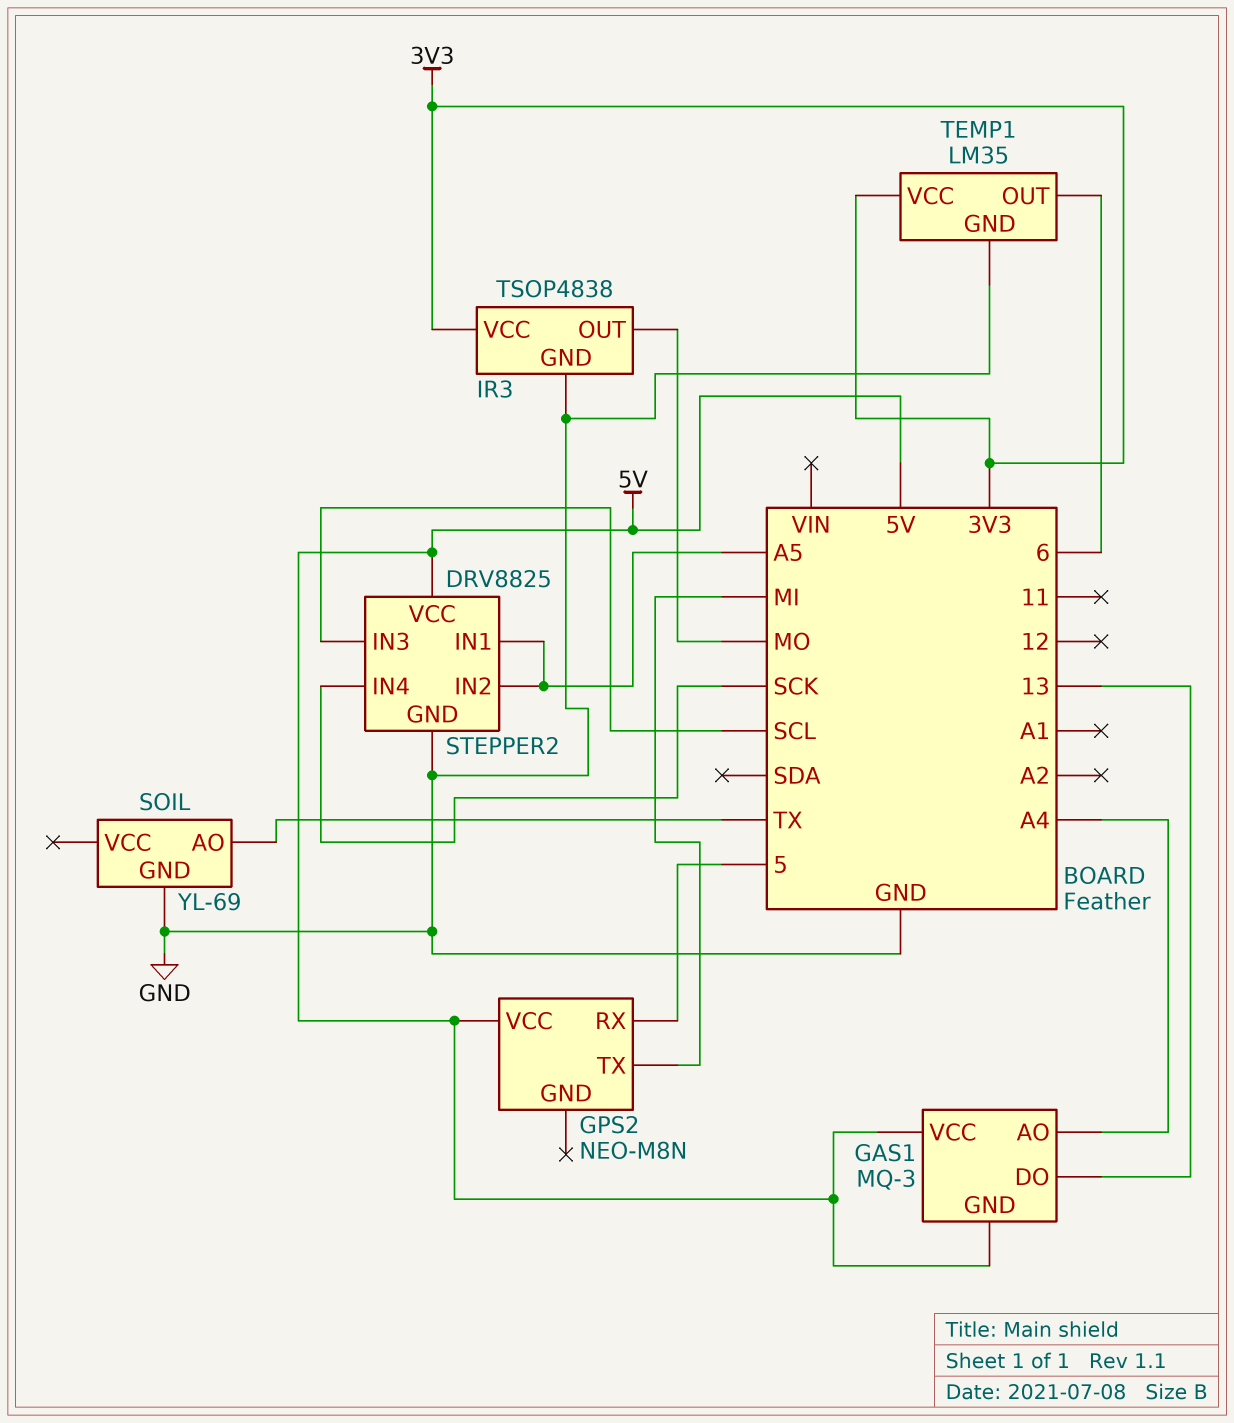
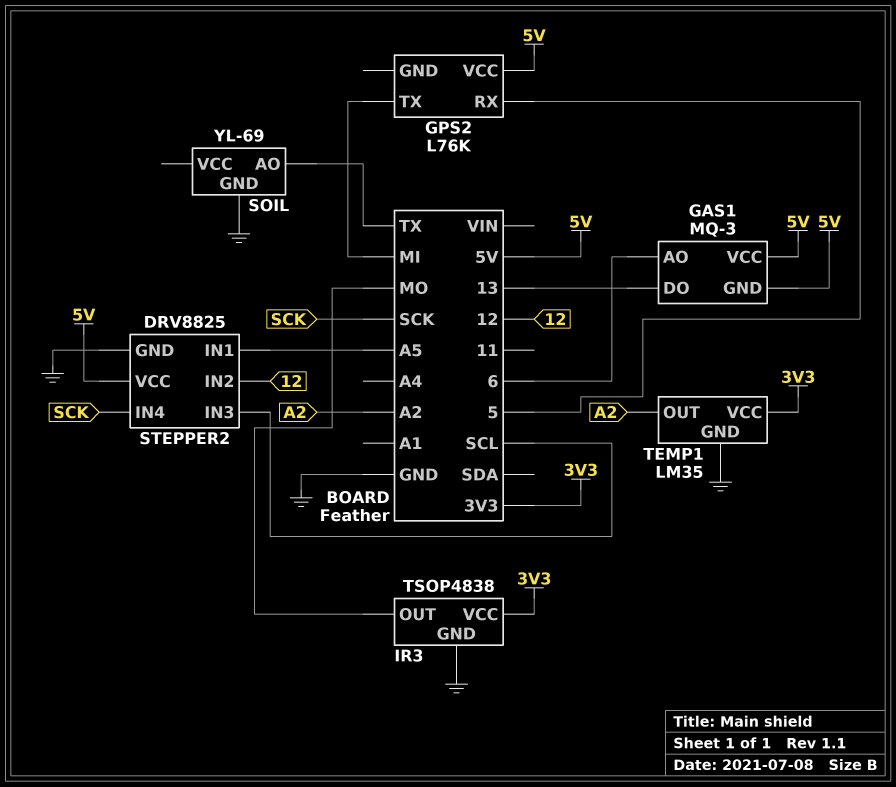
GAS1 pin AO: A4 -> 6
GPS2: NEO-M8N -> L76K
STEPPER2 pin IN2: A5 -> 12
TEMP1 pin OUT: 6 -> A2

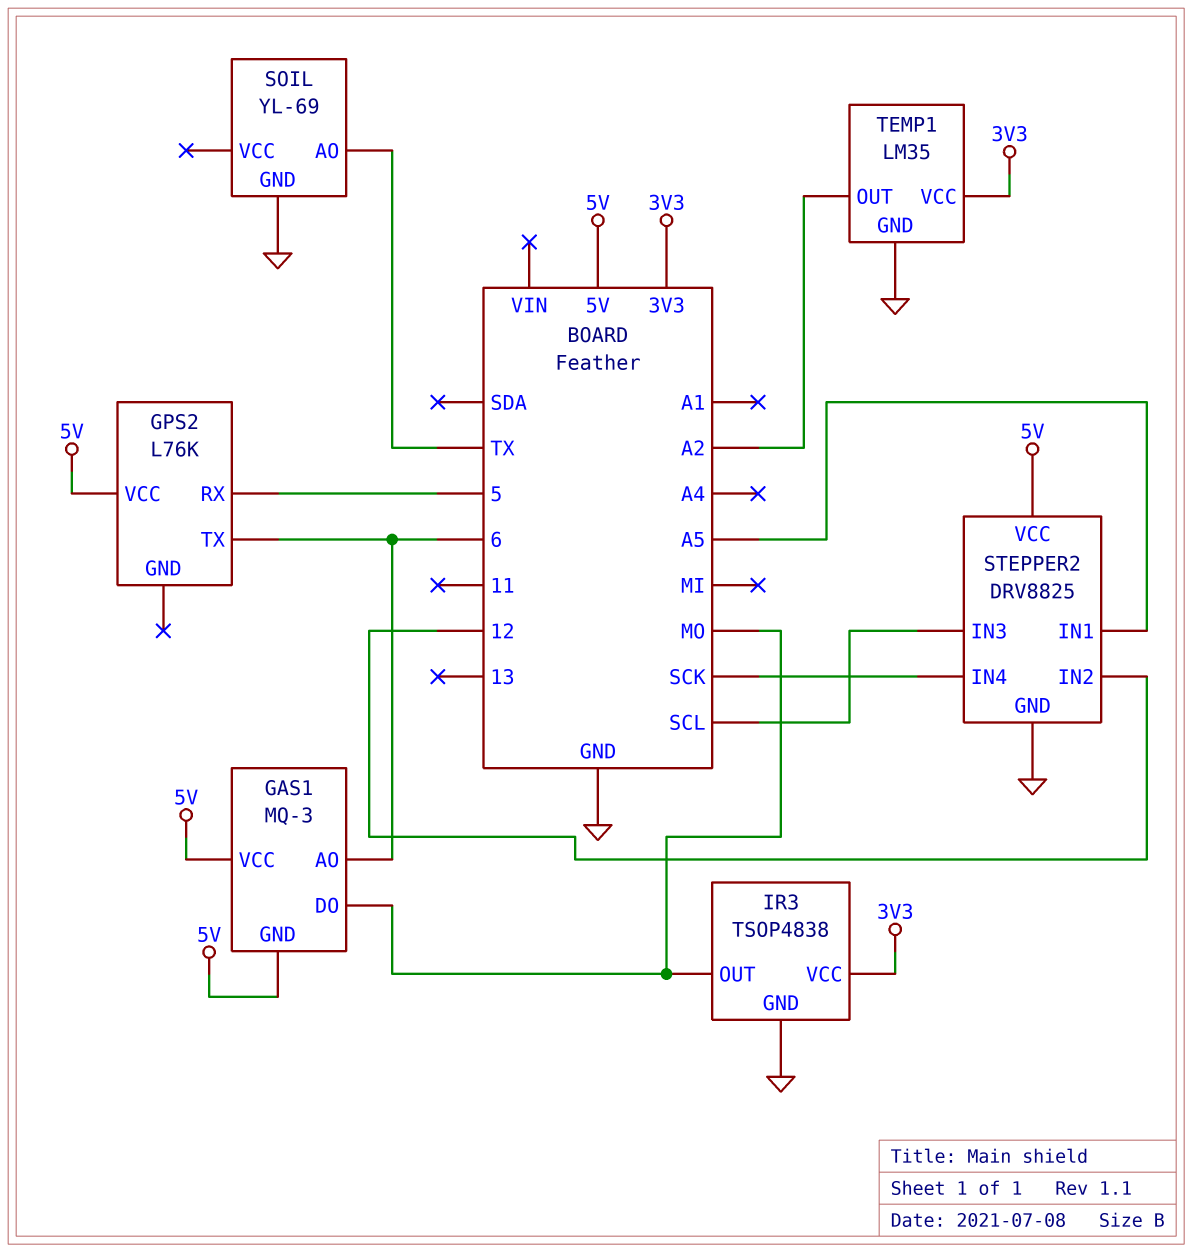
GAS1 pin DO: 13 -> MO
GPS2 pin TX: MI -> 6

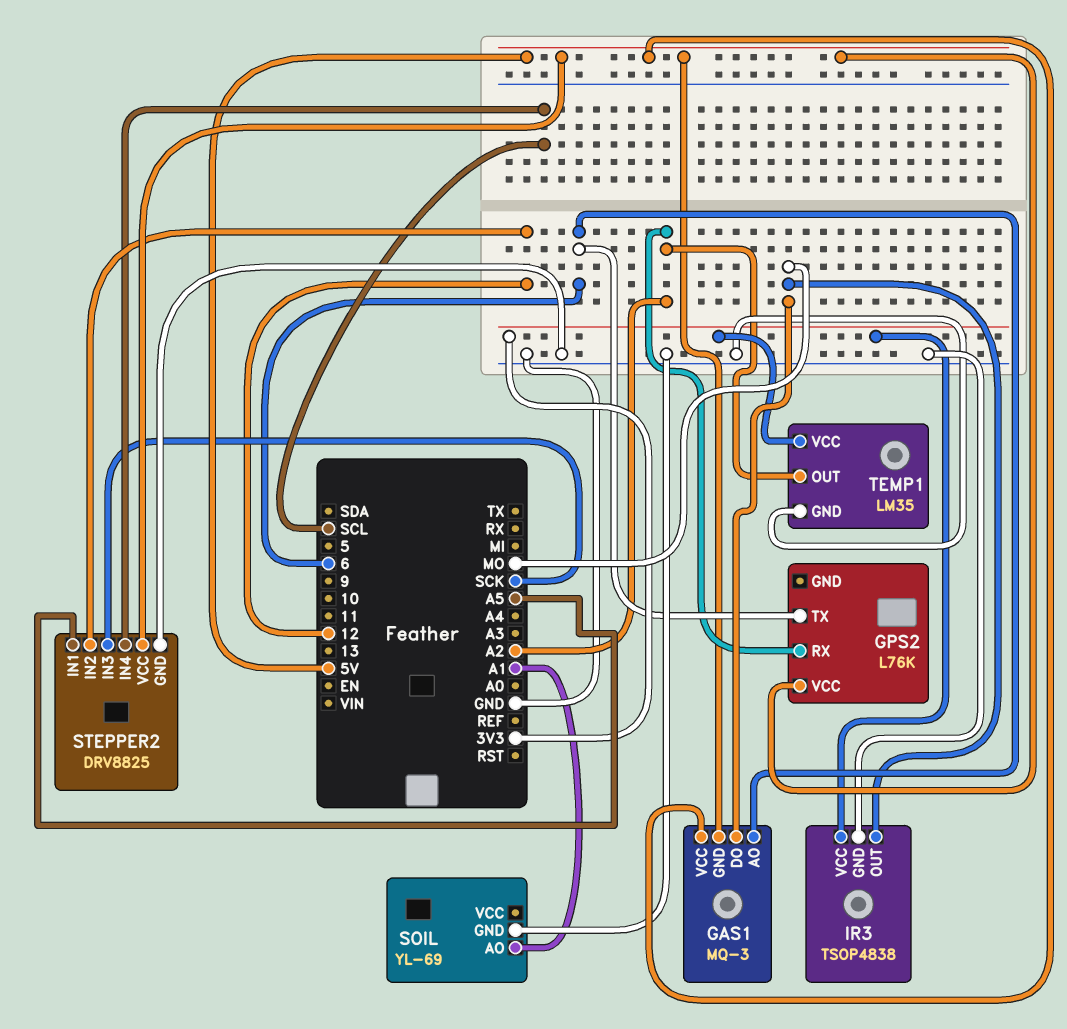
GPS2 pin RX: 5 -> A2
SOIL pin AO: TX -> A1
STEPPER2 pin IN3: SCL -> SCK
STEPPER2 pin IN4: SCK -> SCL

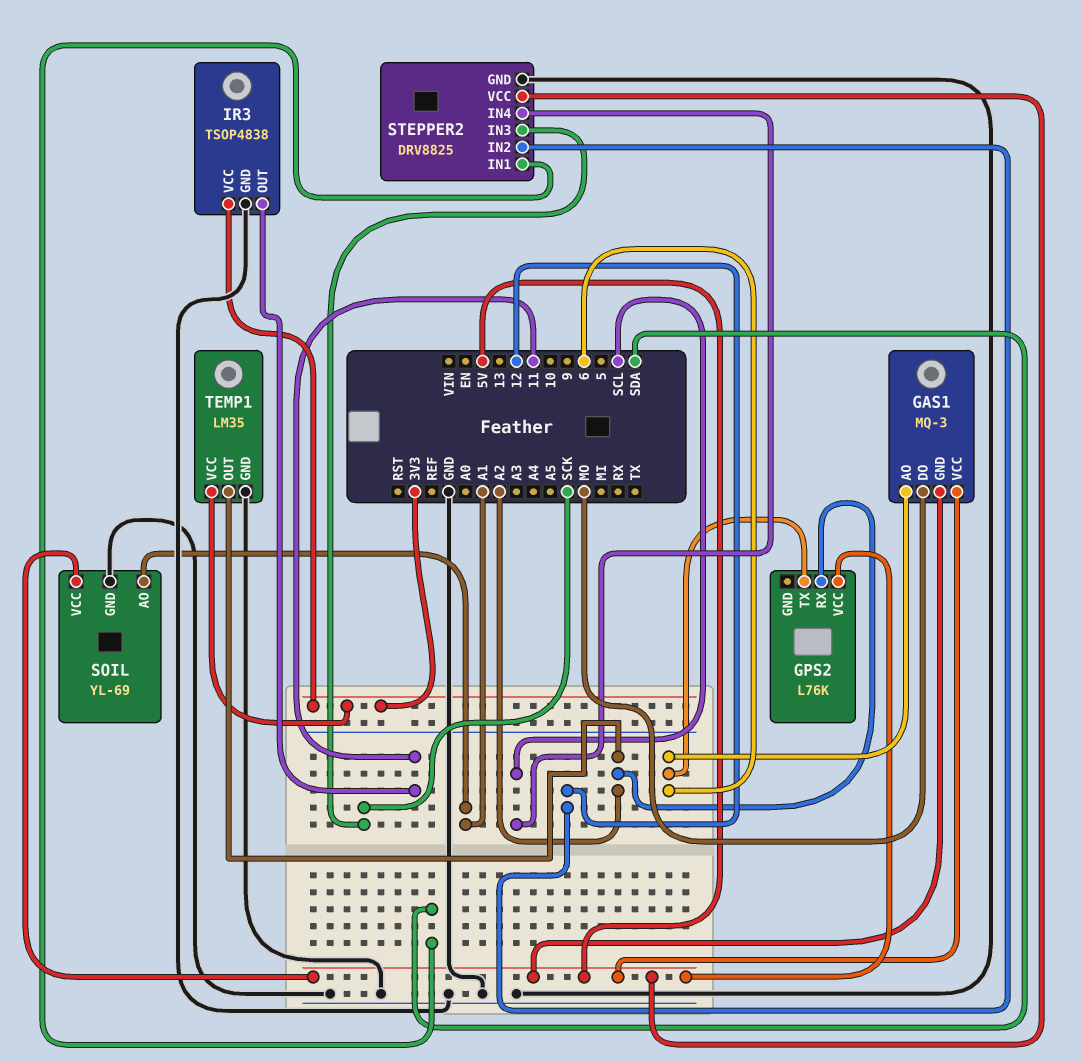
IR3 pin OUT: MO -> 11
SOIL pin VCC: none -> 5V
STEPPER2 pin IN1: A5 -> SDA

